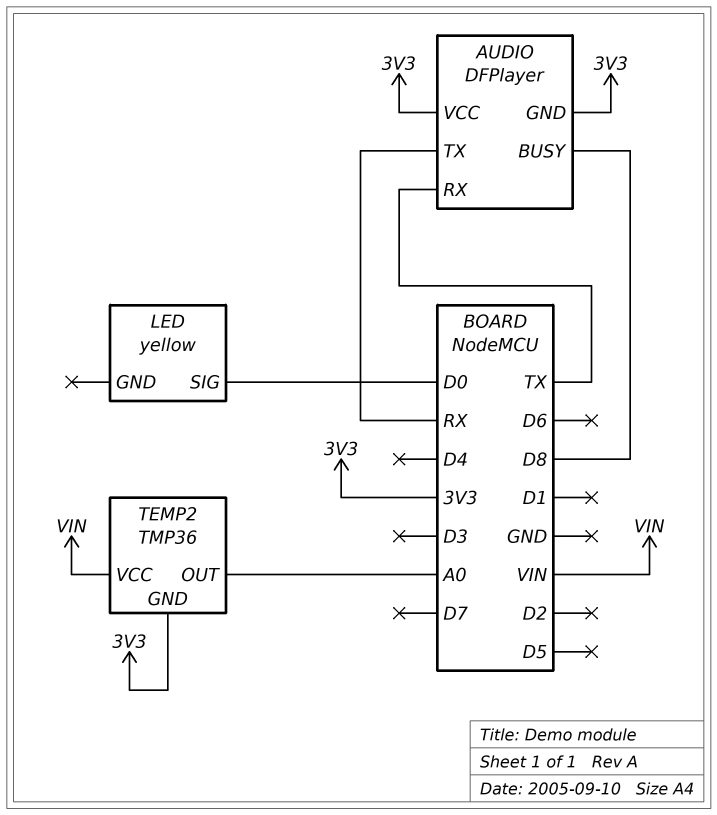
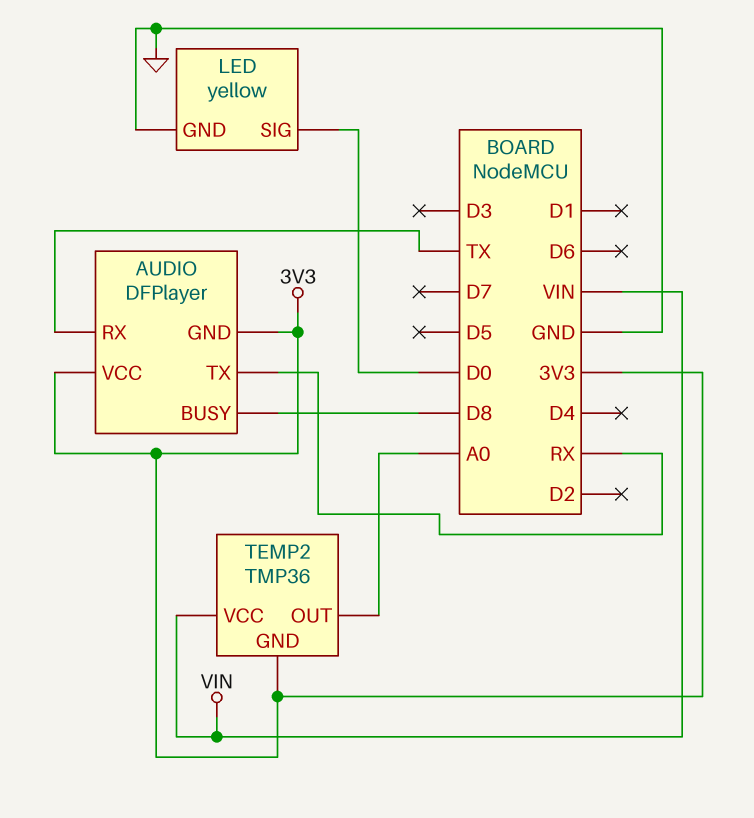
LED pin GND: none -> GND

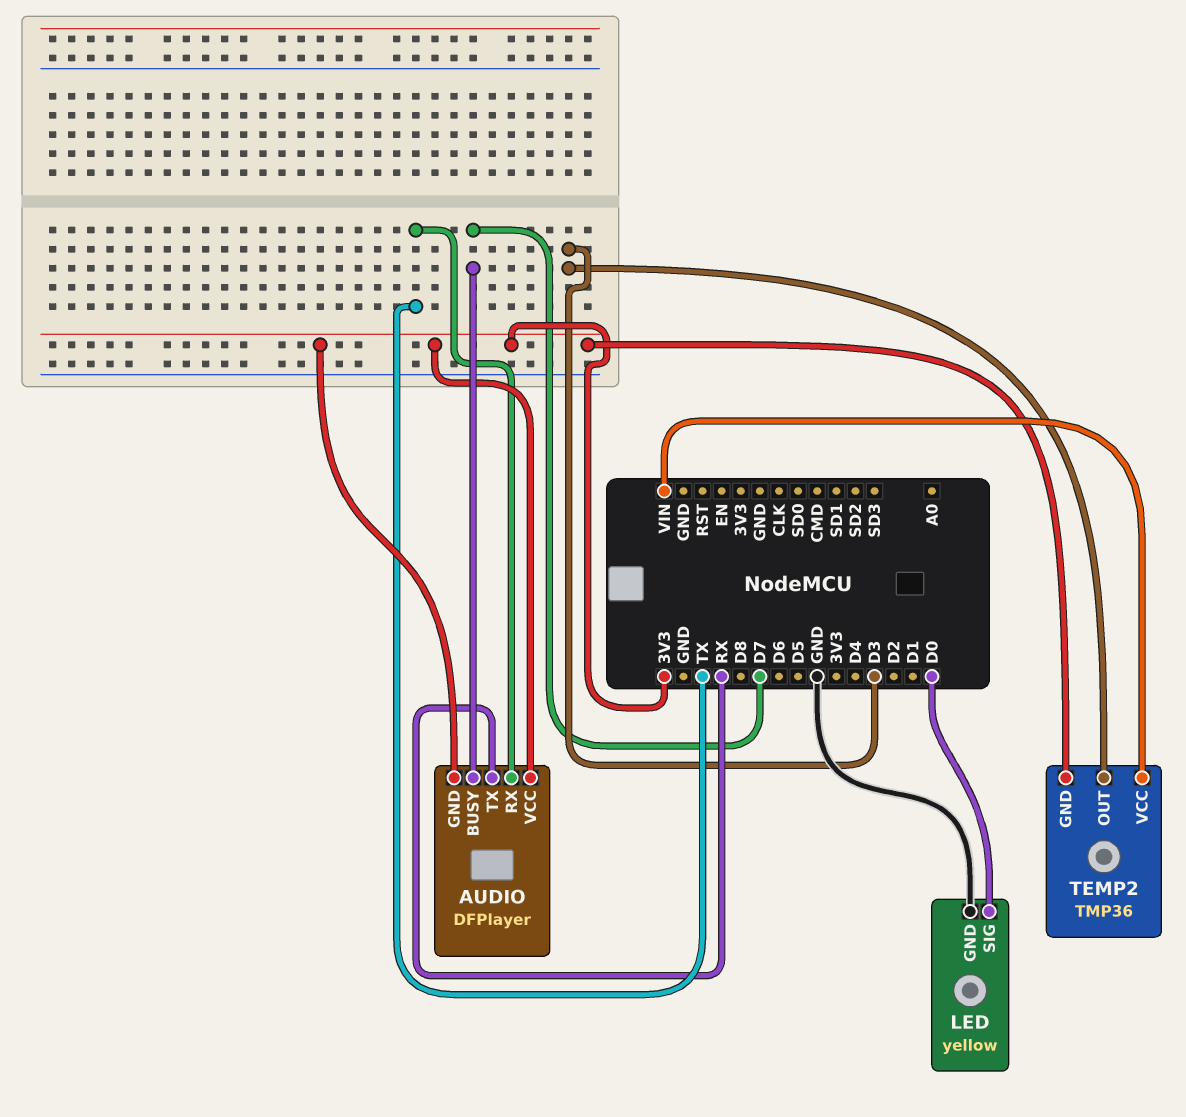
AUDIO pin BUSY: D8 -> D7
TEMP2 pin OUT: A0 -> D3

